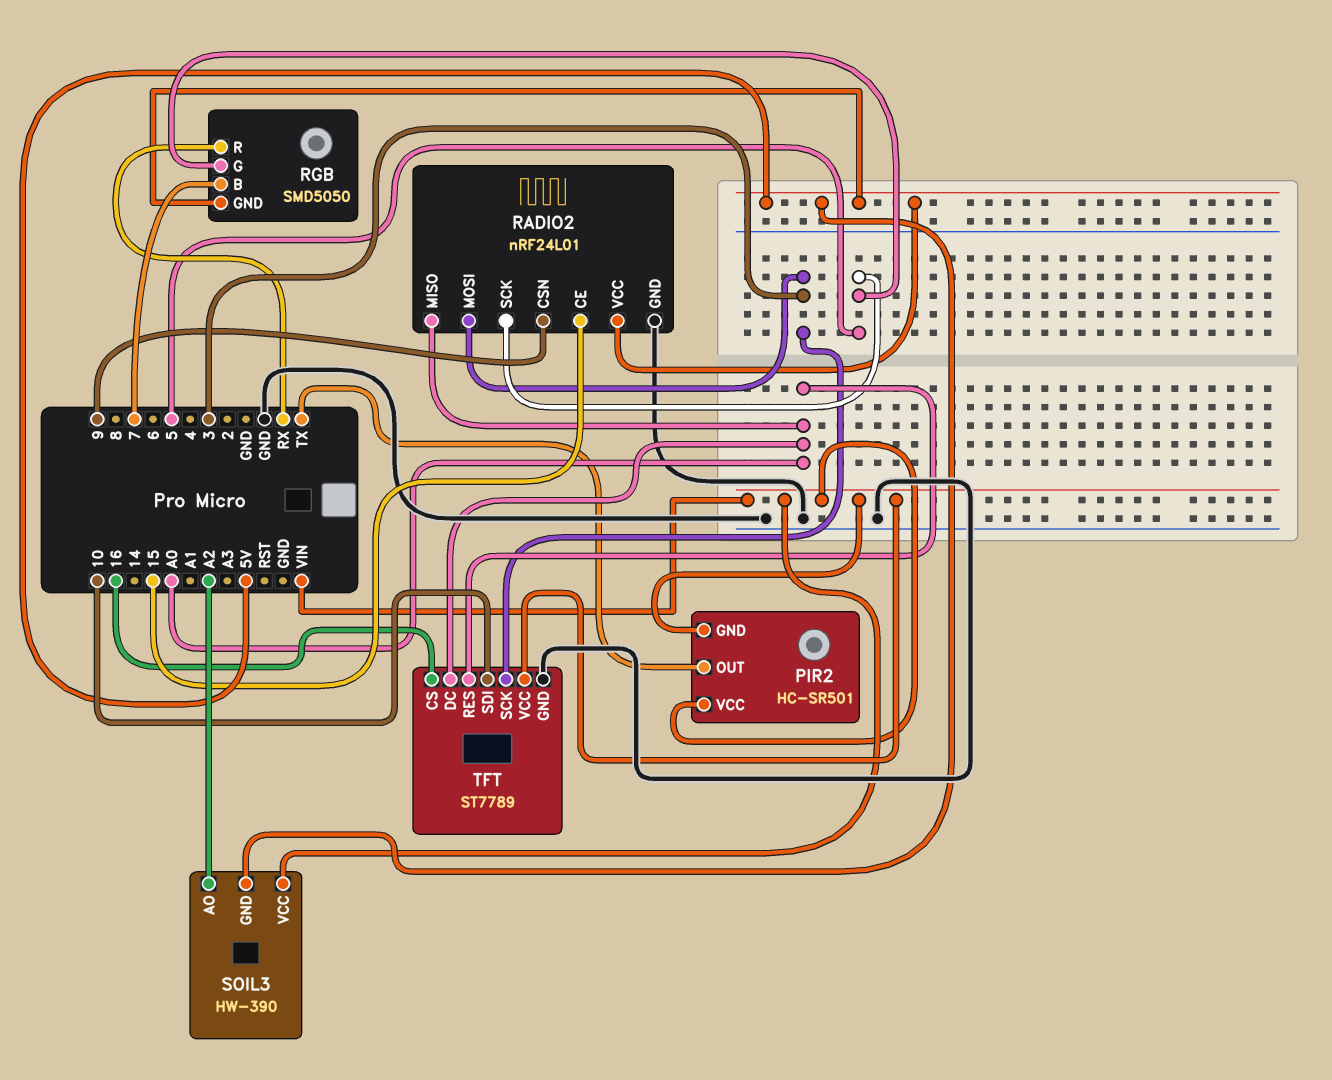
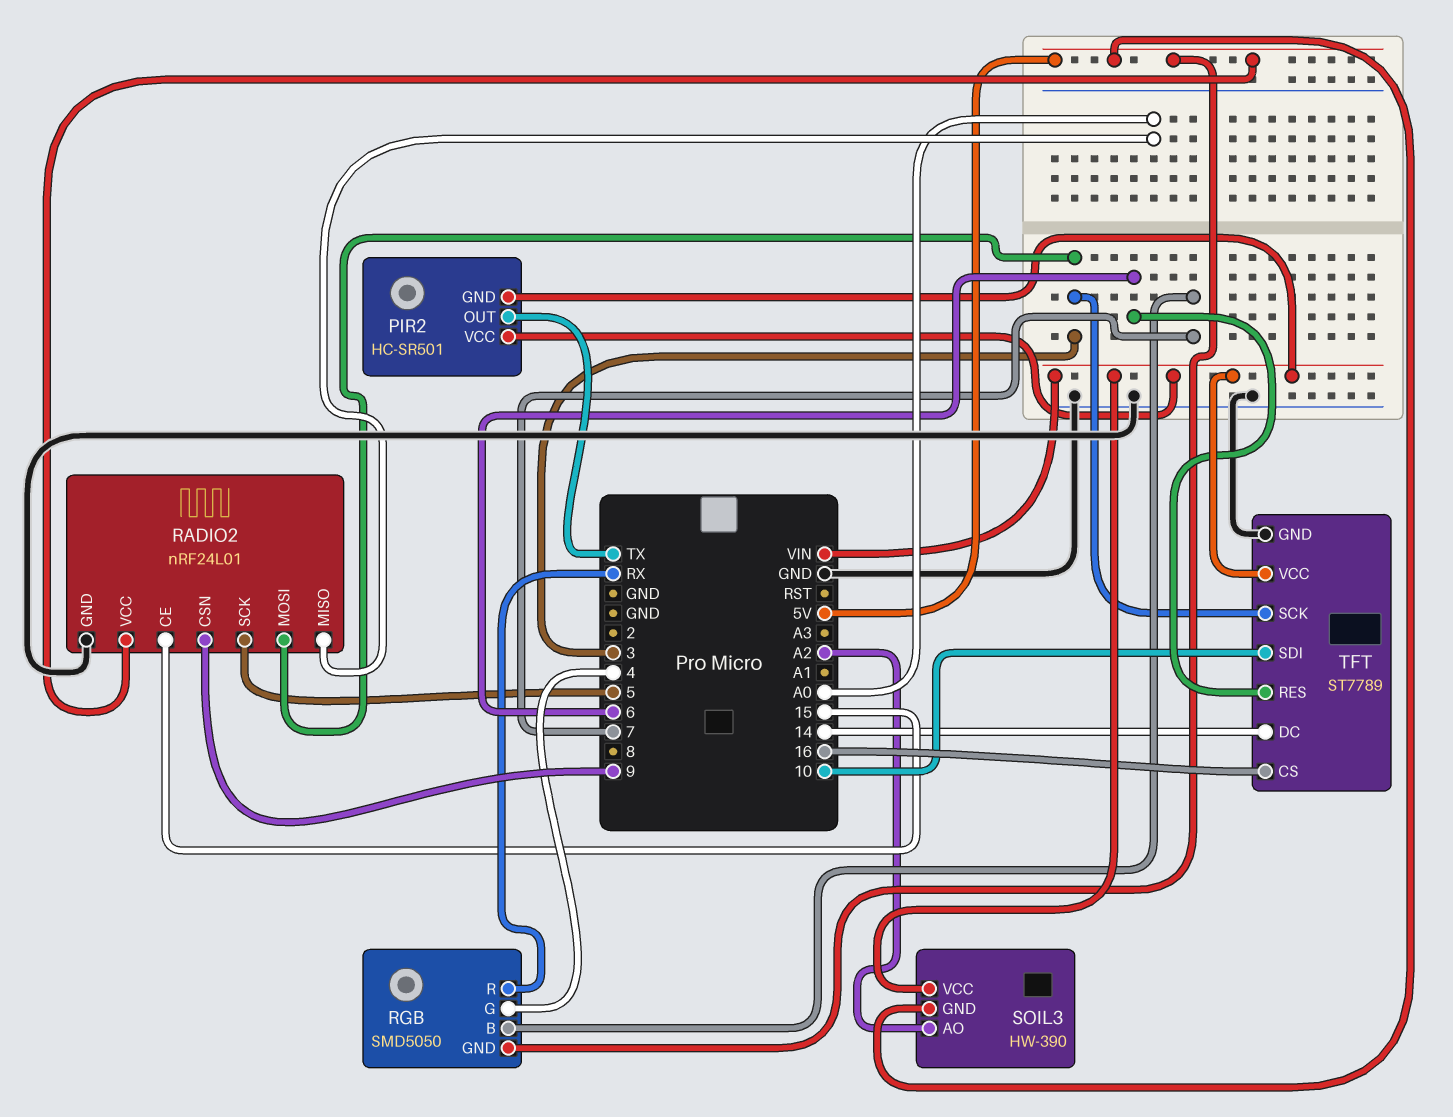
RGB pin G: 5 -> 4
TFT pin DC: A0 -> 14
TFT pin RES: A0 -> 6

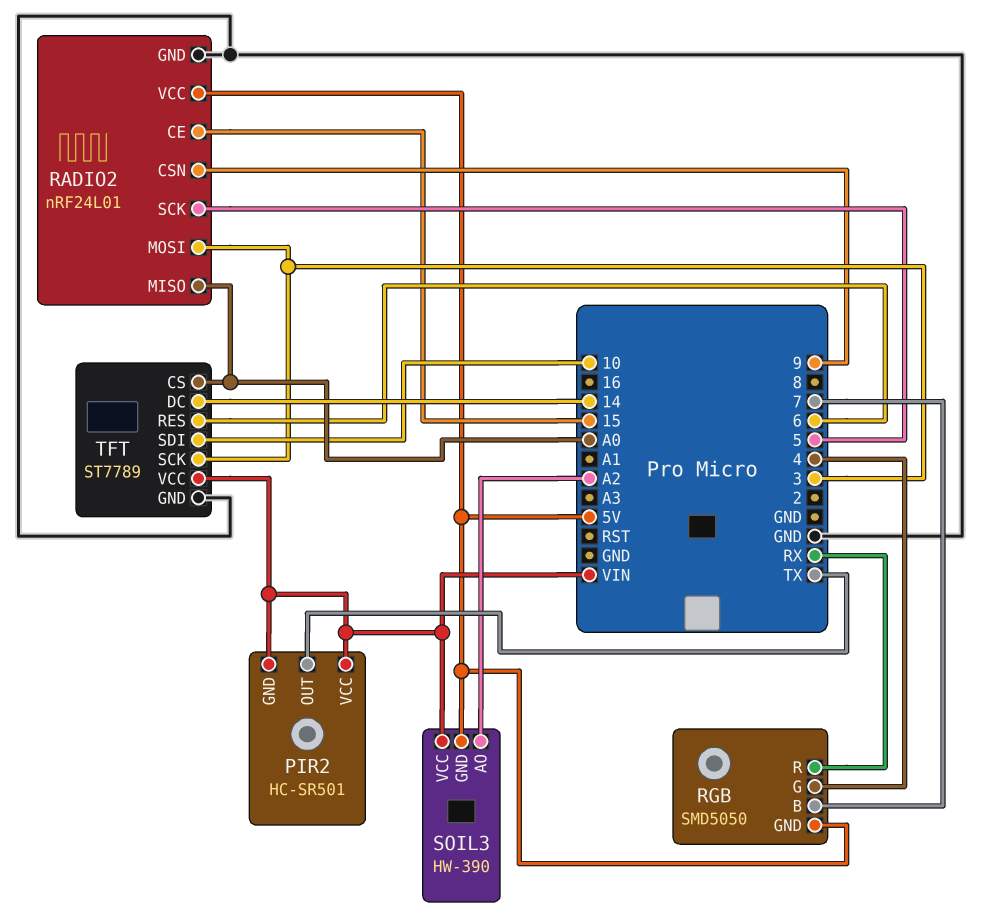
TFT pin CS: 16 -> A0

